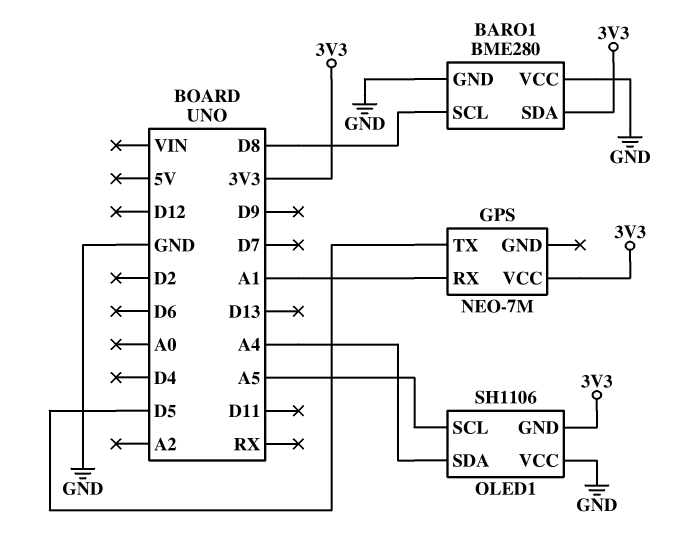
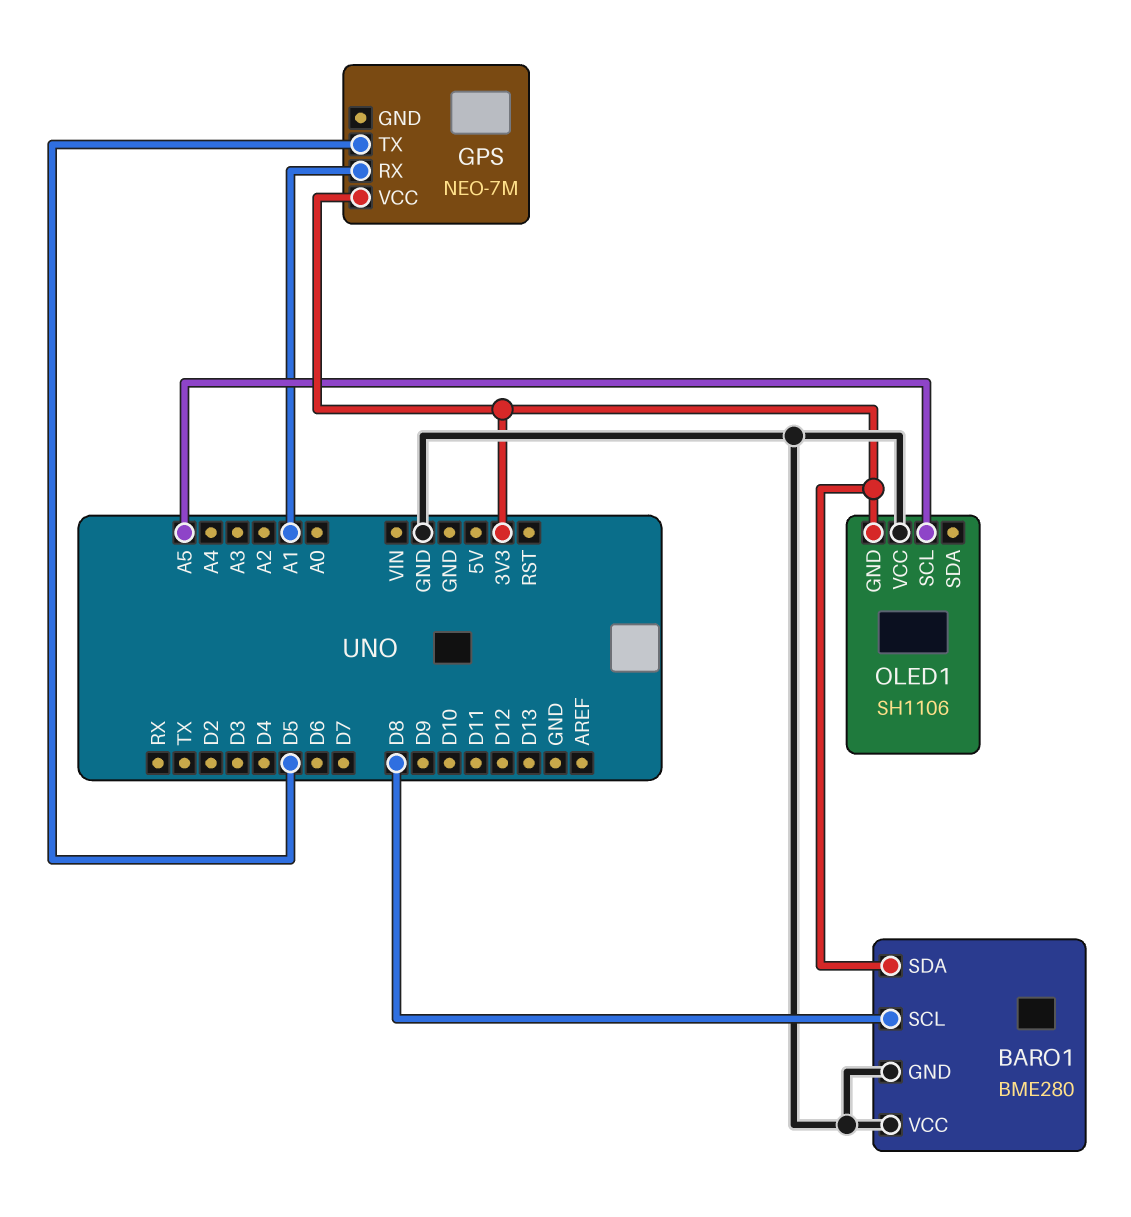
OLED1 pin SDA: A4 -> none

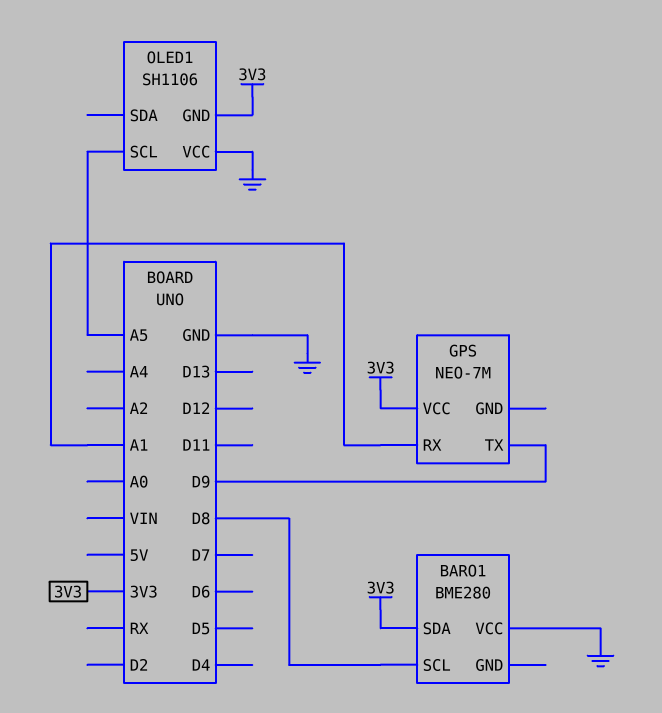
BARO1 pin GND: GND -> none
GPS pin TX: D5 -> D9

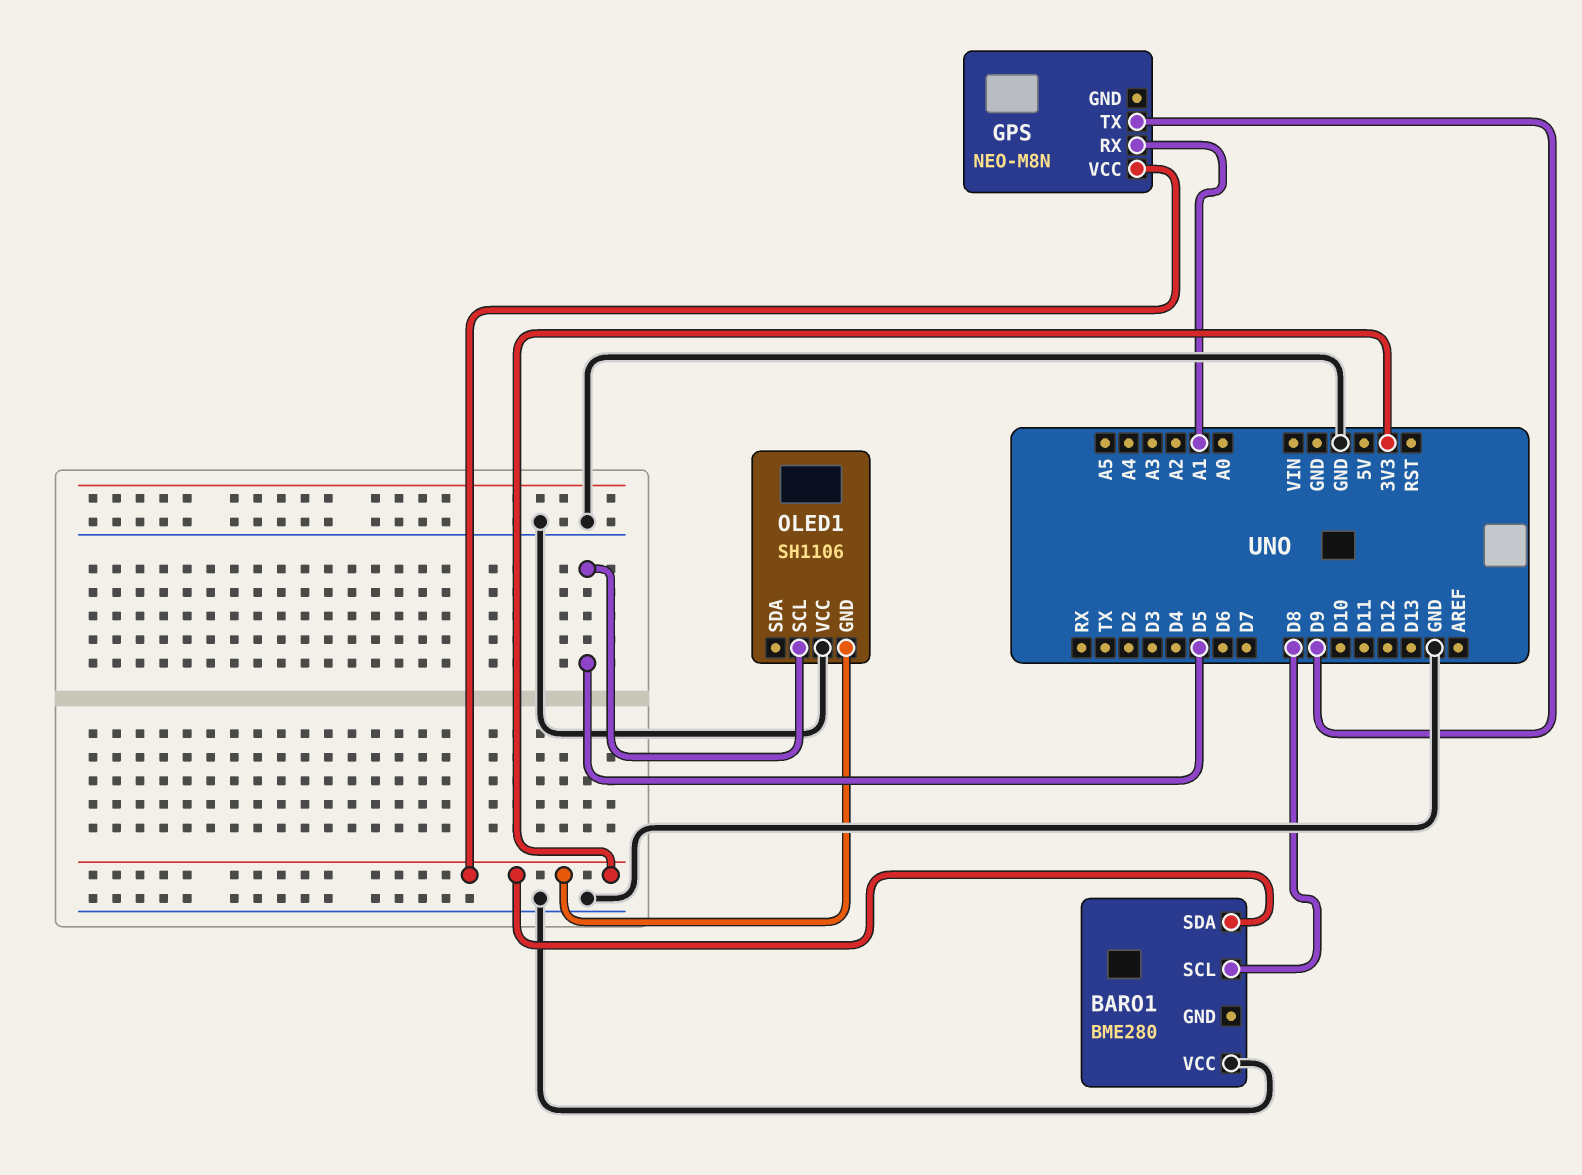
GPS: NEO-7M -> NEO-M8N
OLED1 pin SCL: A5 -> D5

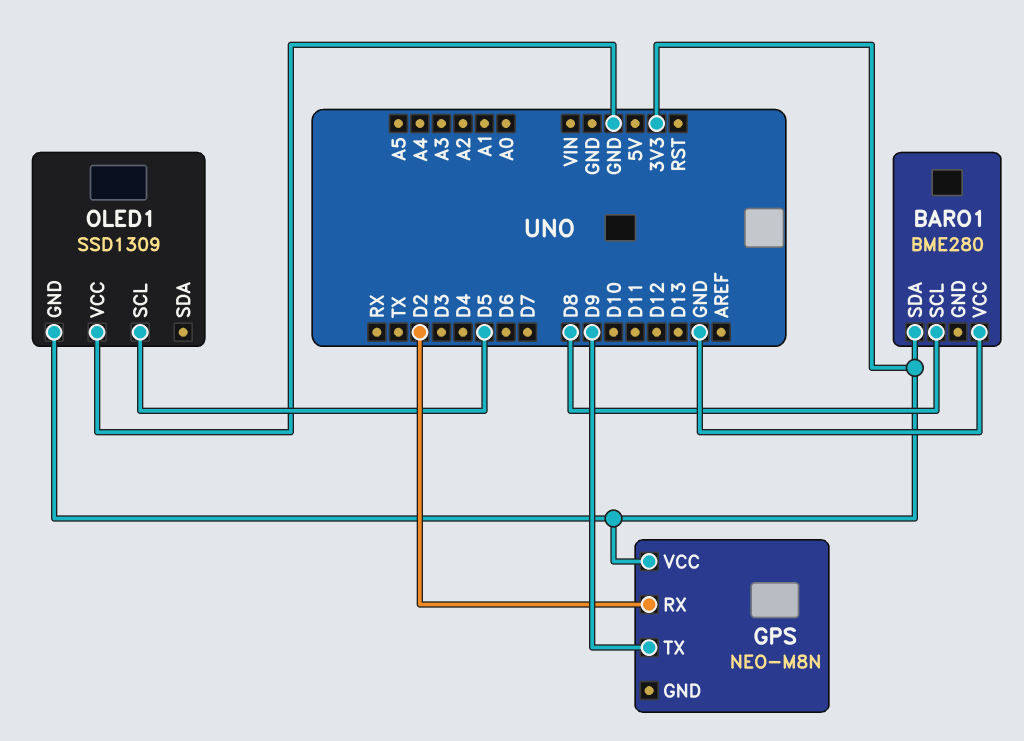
GPS pin RX: A1 -> D2
OLED1: SH1106 -> SSD1309

